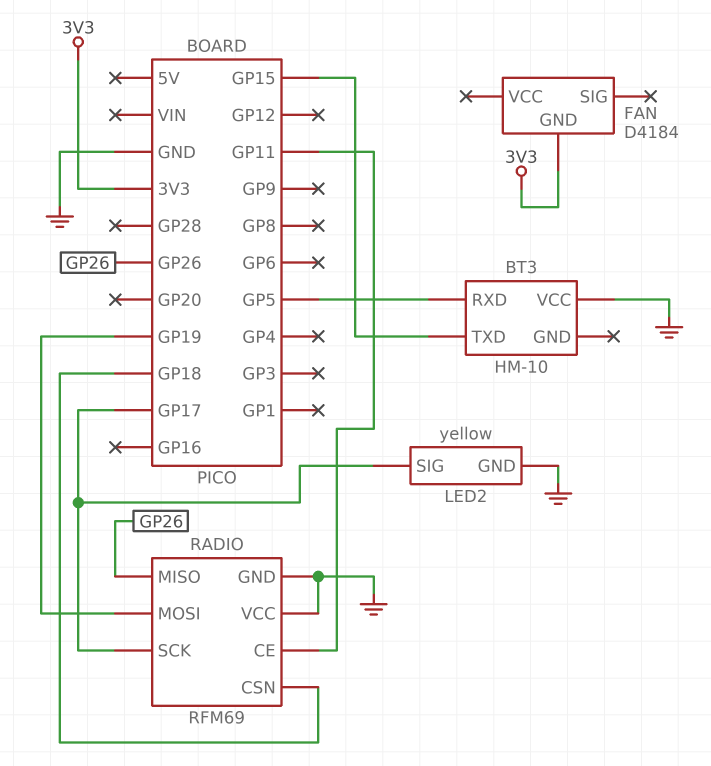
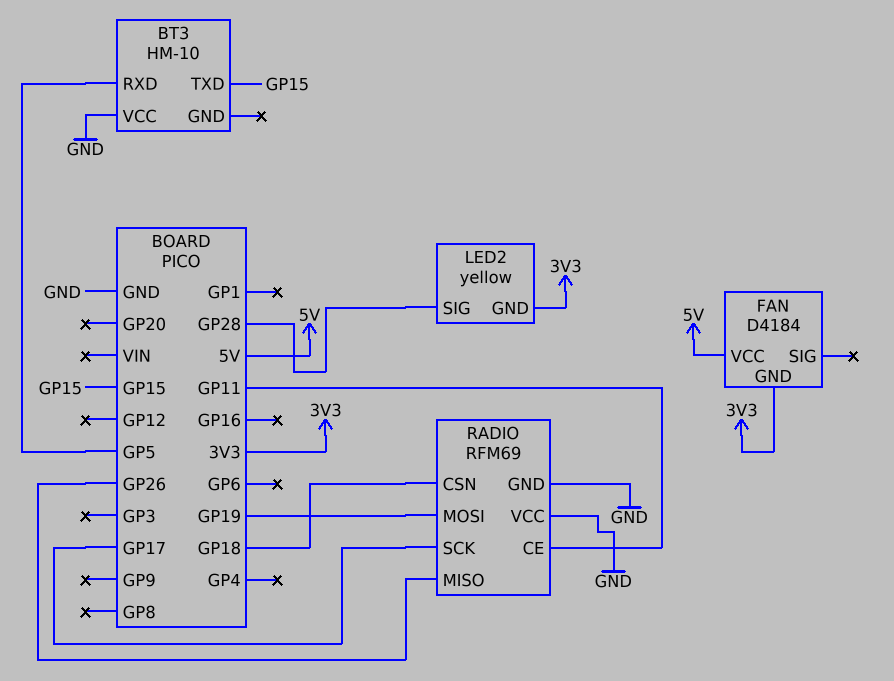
FAN pin VCC: none -> 5V
LED2 pin GND: GND -> 3V3
LED2 pin SIG: GP17 -> GP28

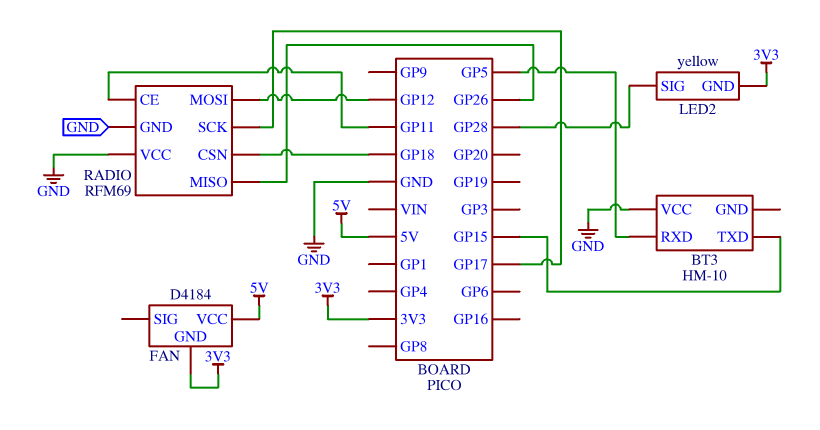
RADIO pin MOSI: GP19 -> GP12

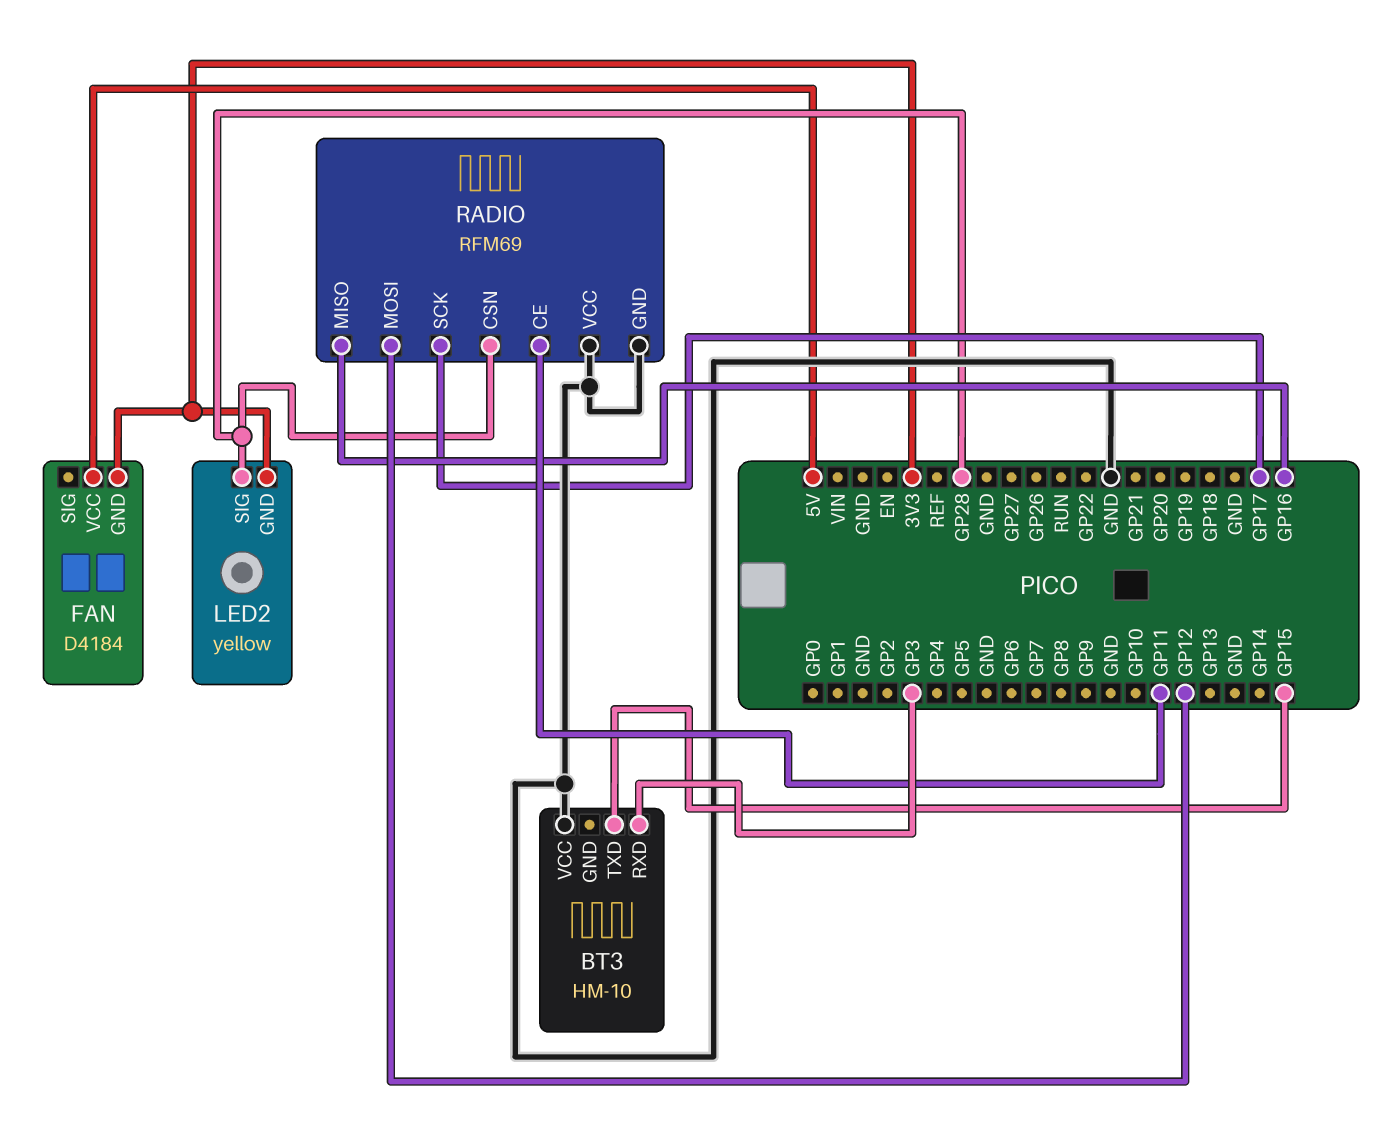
BT3 pin RXD: GP5 -> GP3
RADIO pin CSN: GP18 -> GP28
RADIO pin MISO: GP26 -> GP16

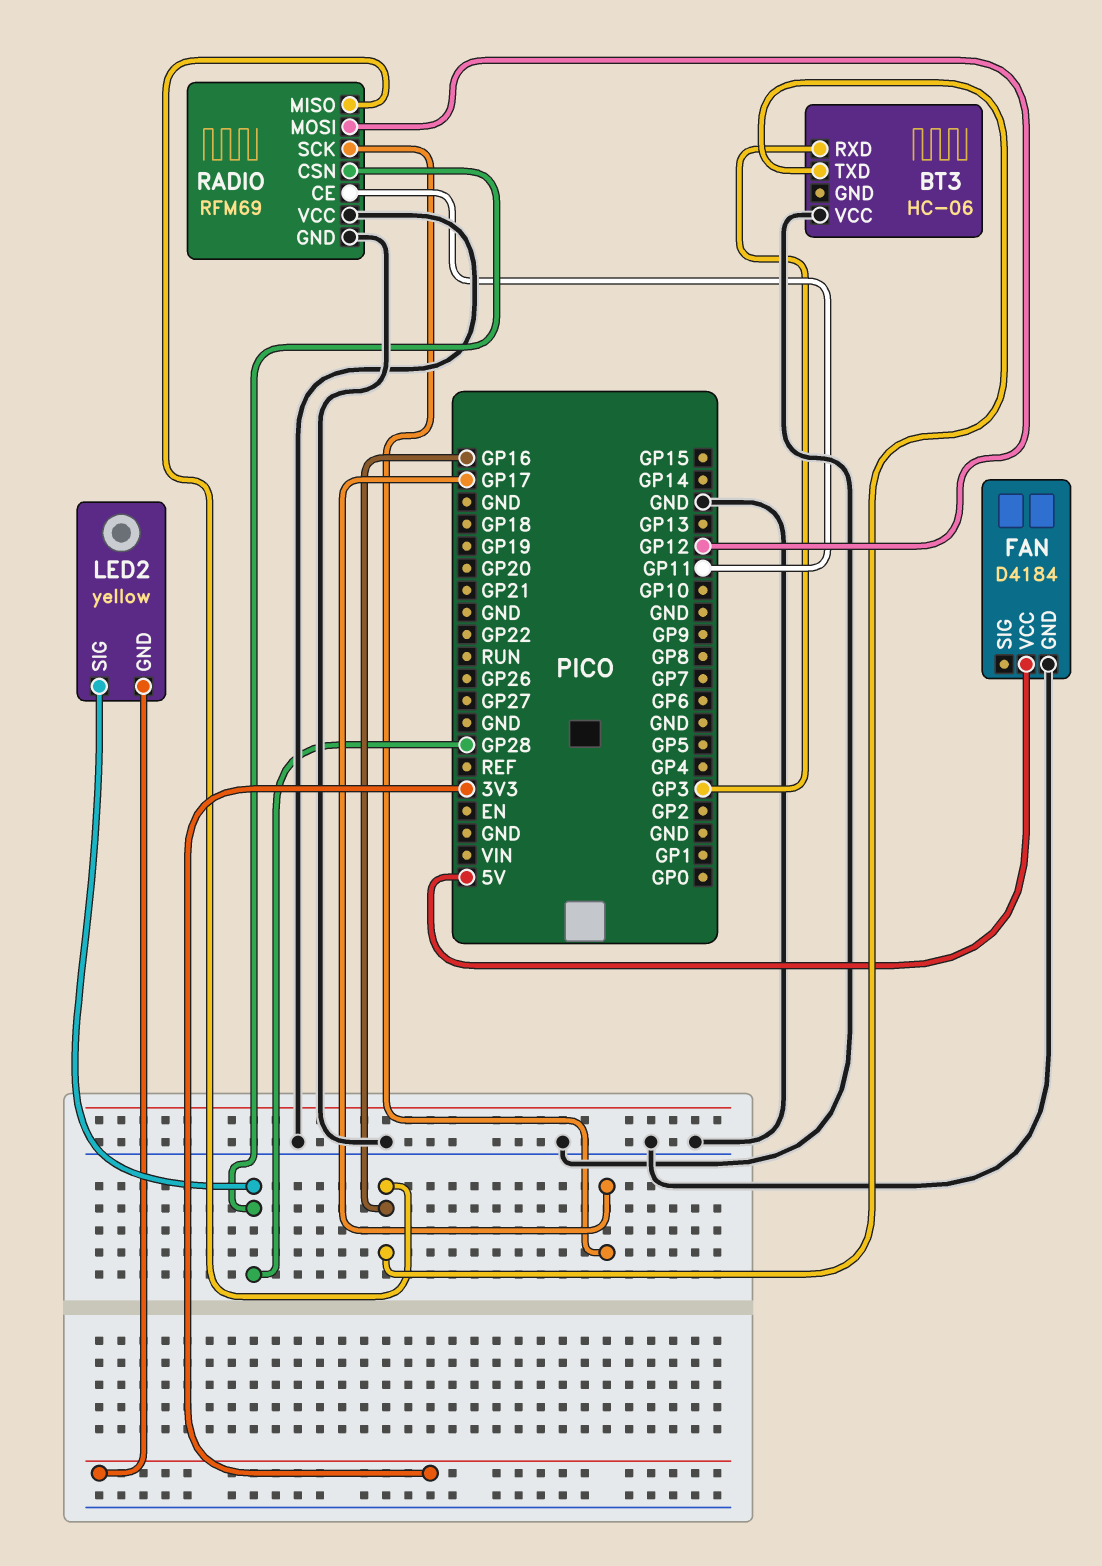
BT3: HM-10 -> HC-06
BT3 pin TXD: GP15 -> GP16
FAN pin GND: 3V3 -> GND

